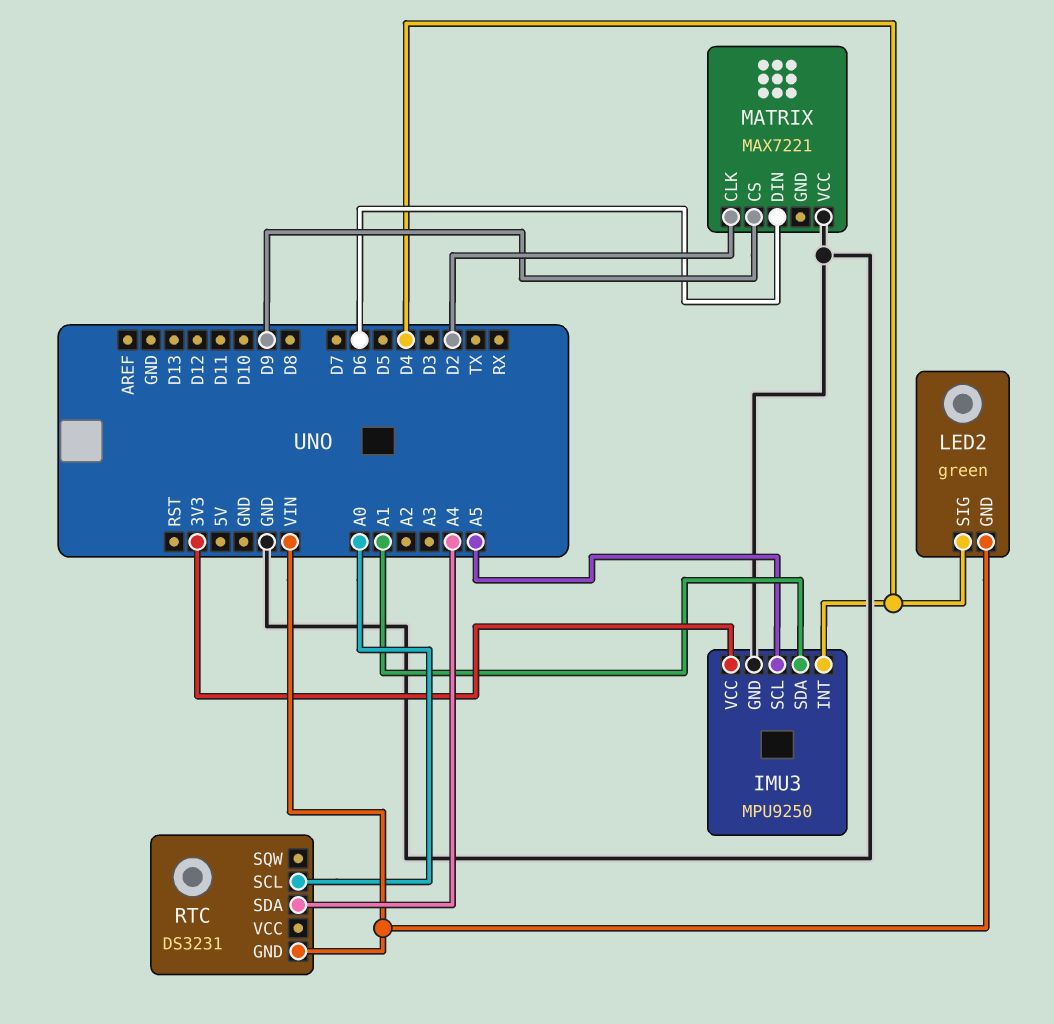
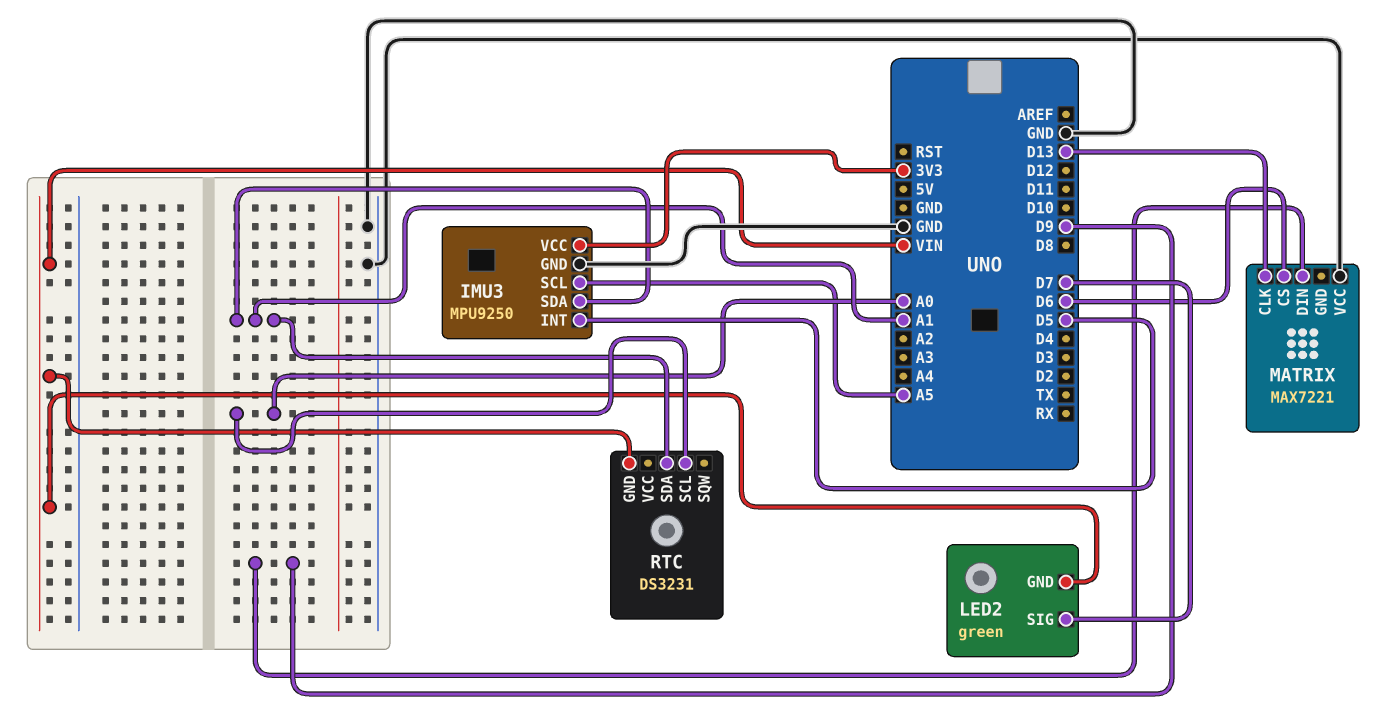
IMU3 pin INT: D4 -> D5
LED2 pin SIG: D4 -> D7
MATRIX pin CLK: D2 -> D13
MATRIX pin CS: D9 -> D6
MATRIX pin DIN: D6 -> D9
RTC pin SDA: A4 -> A1

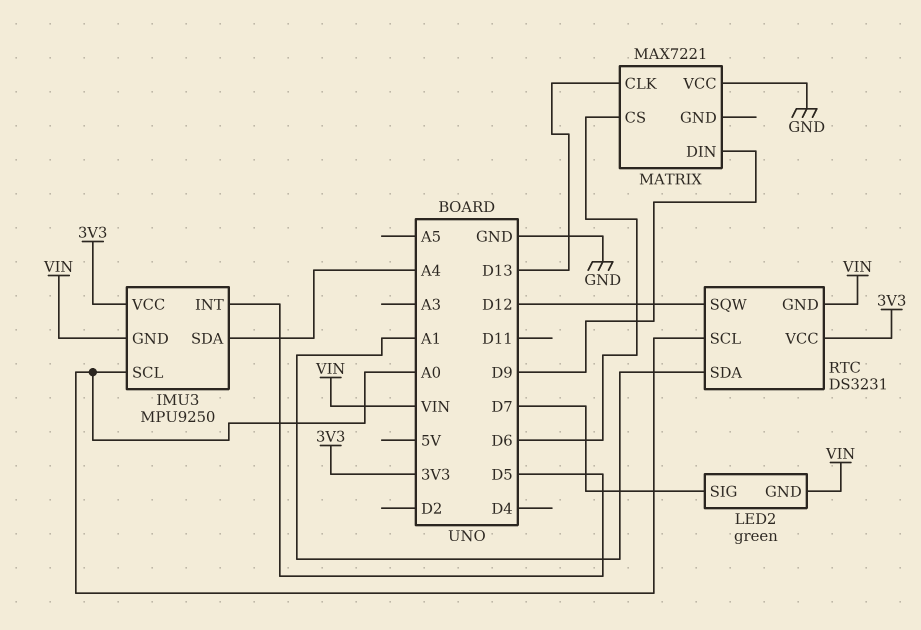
IMU3 pin GND: GND -> VIN
IMU3 pin SCL: A5 -> A0
IMU3 pin SDA: A1 -> A4
RTC pin SQW: none -> D12
RTC pin VCC: none -> 3V3

